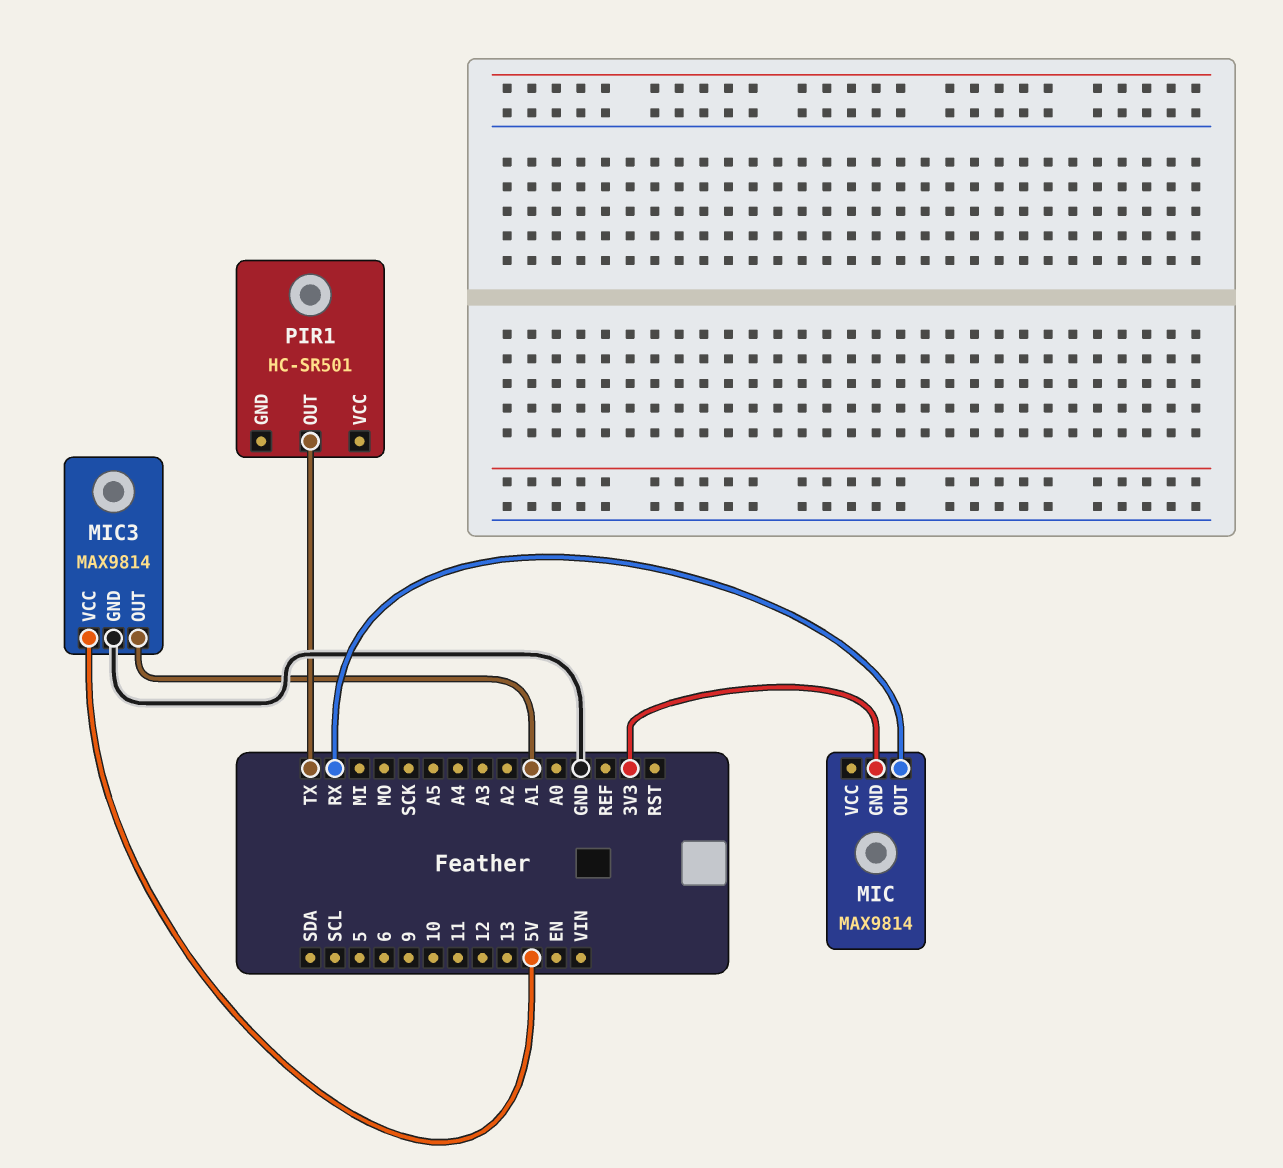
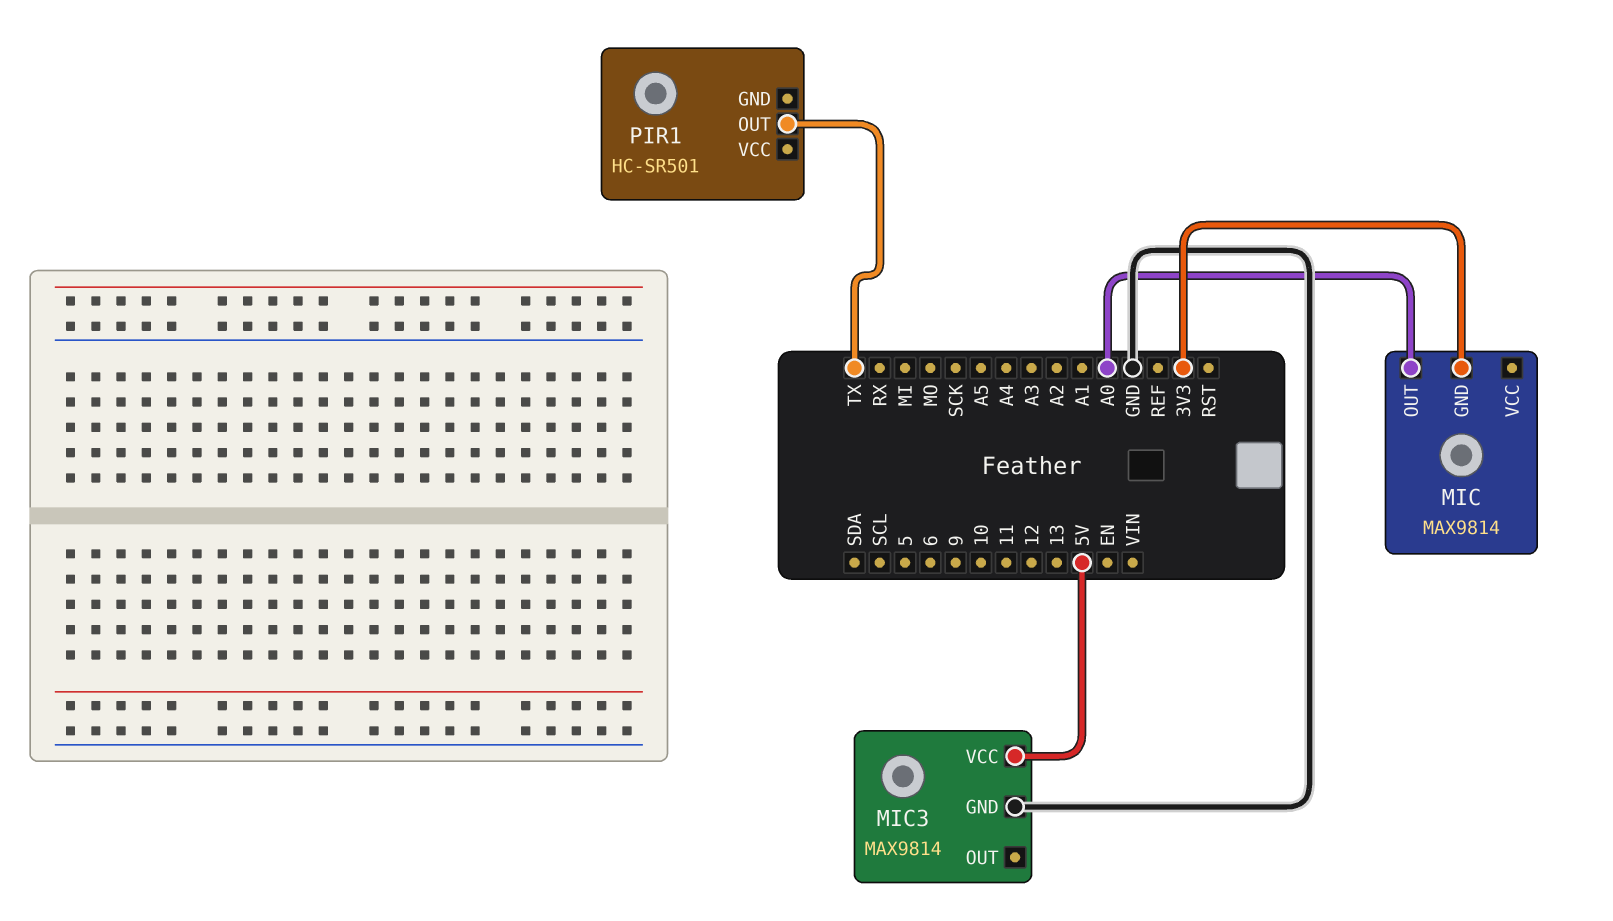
MIC pin OUT: RX -> A0
MIC3 pin OUT: A1 -> none

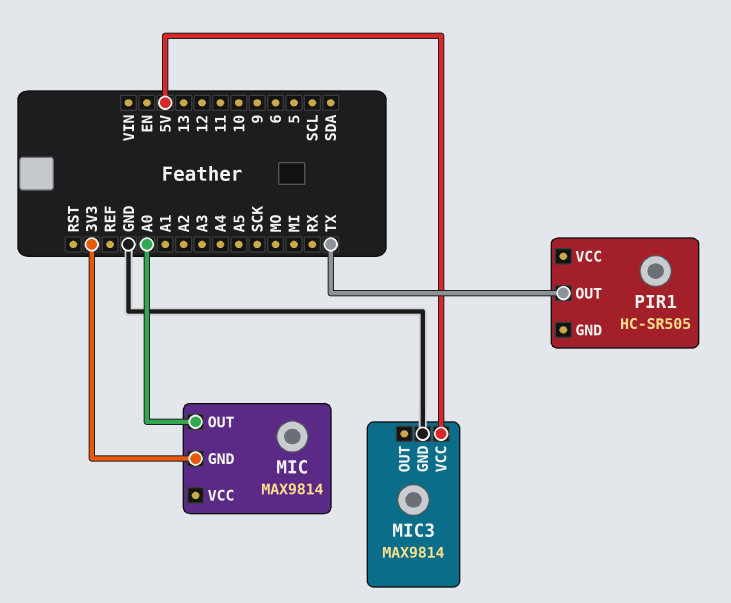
PIR1: HC-SR501 -> HC-SR505

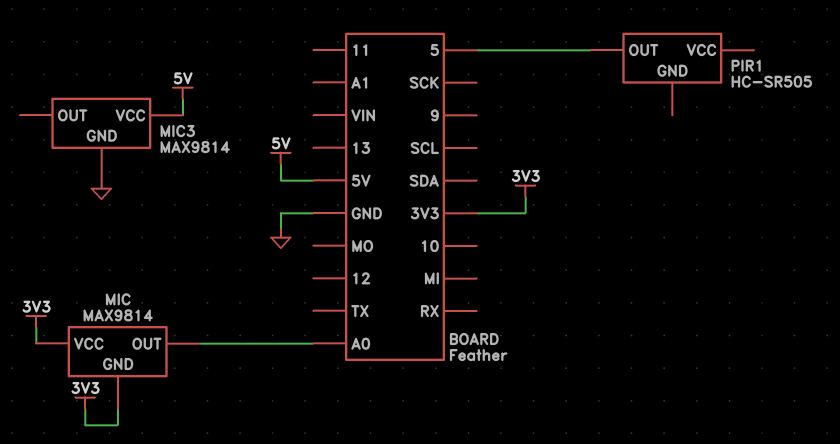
MIC pin VCC: none -> 3V3
PIR1 pin OUT: TX -> 5

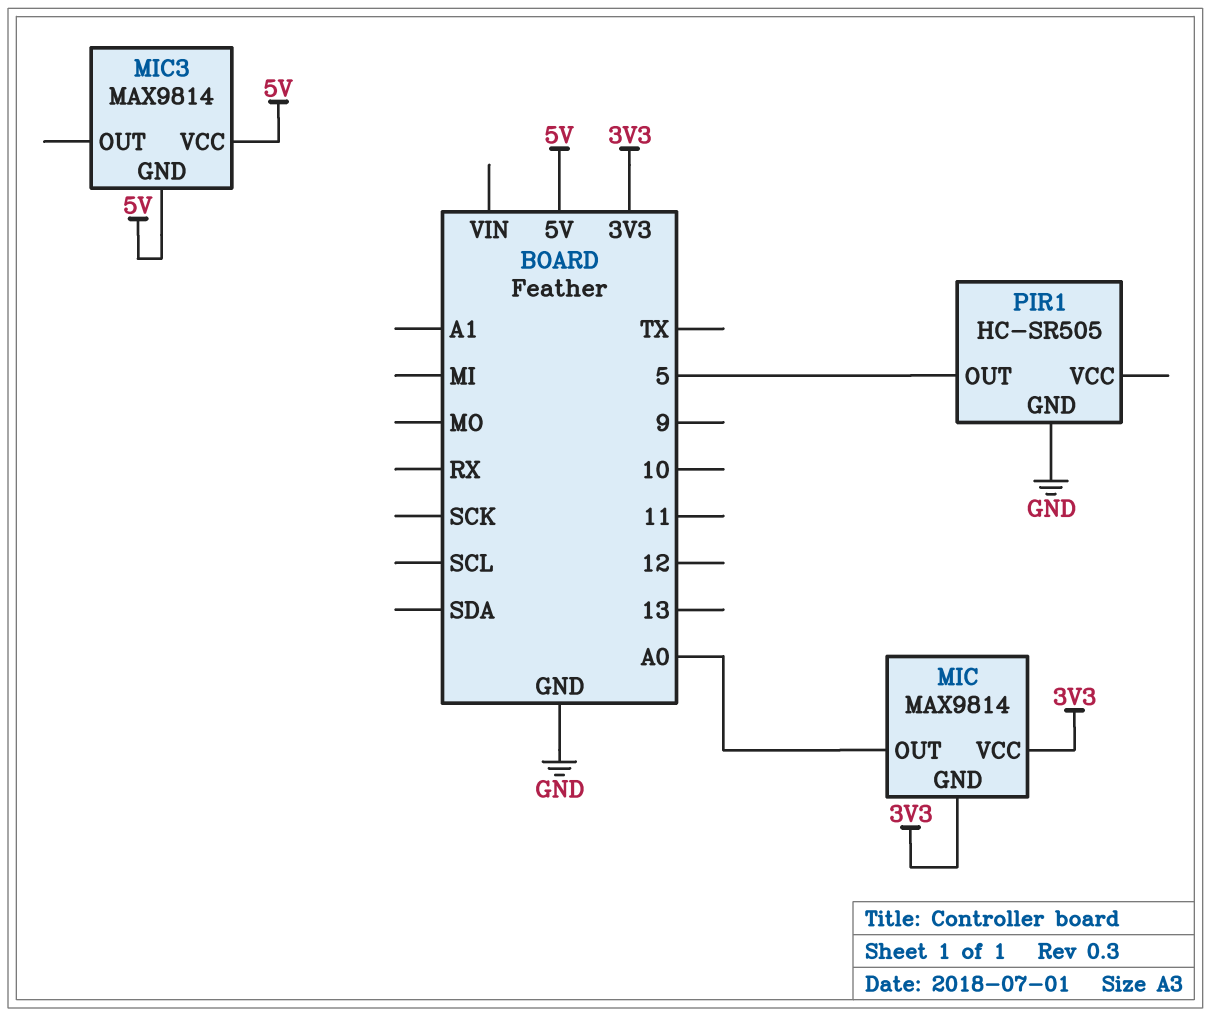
MIC3 pin GND: GND -> 5V
PIR1 pin GND: none -> GND

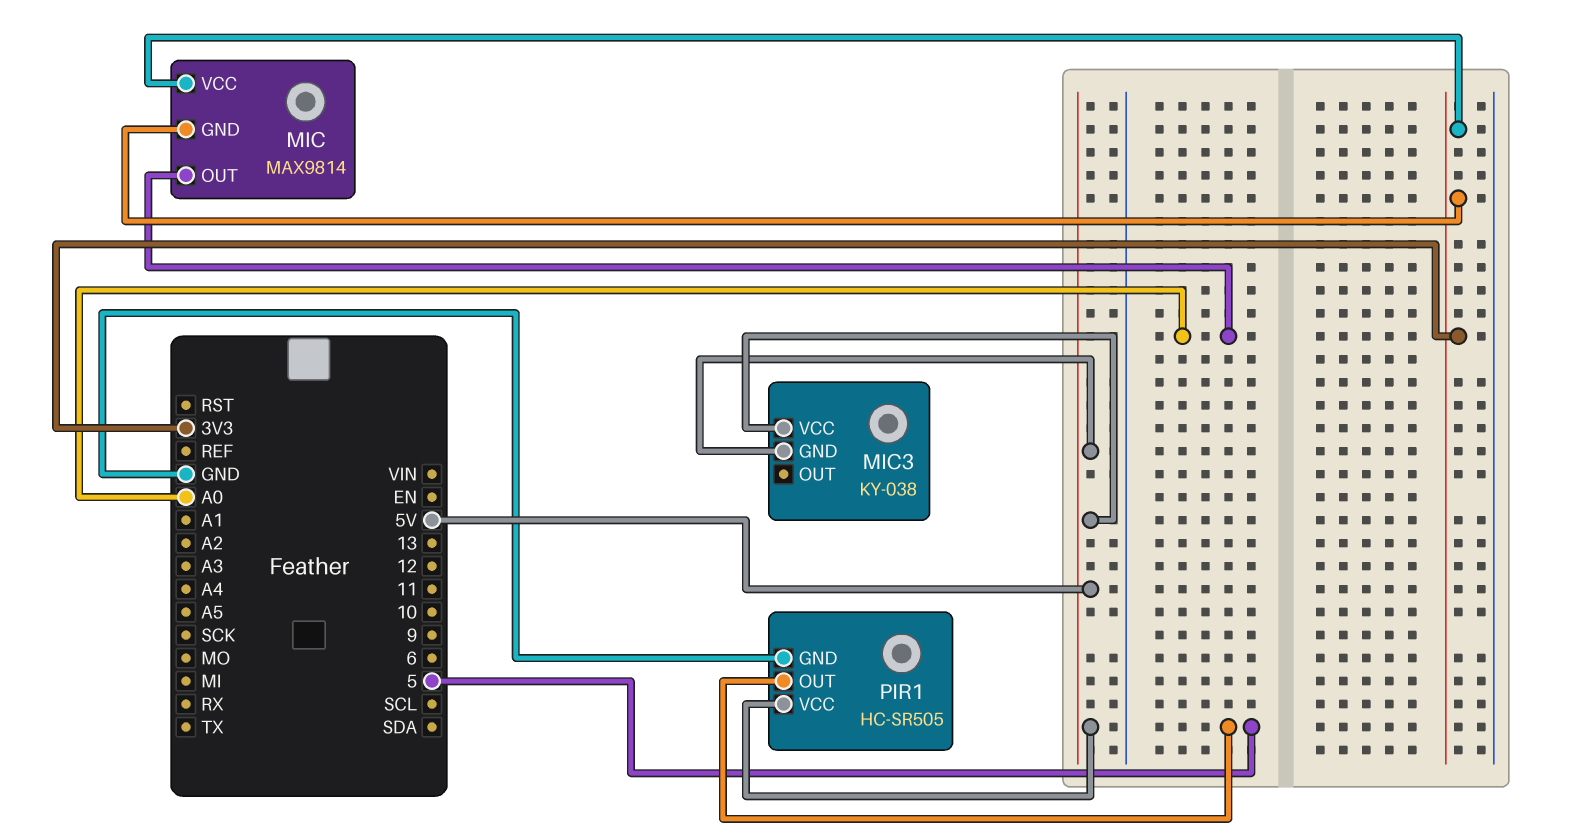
MIC3: MAX9814 -> KY-038
PIR1 pin VCC: none -> 5V

